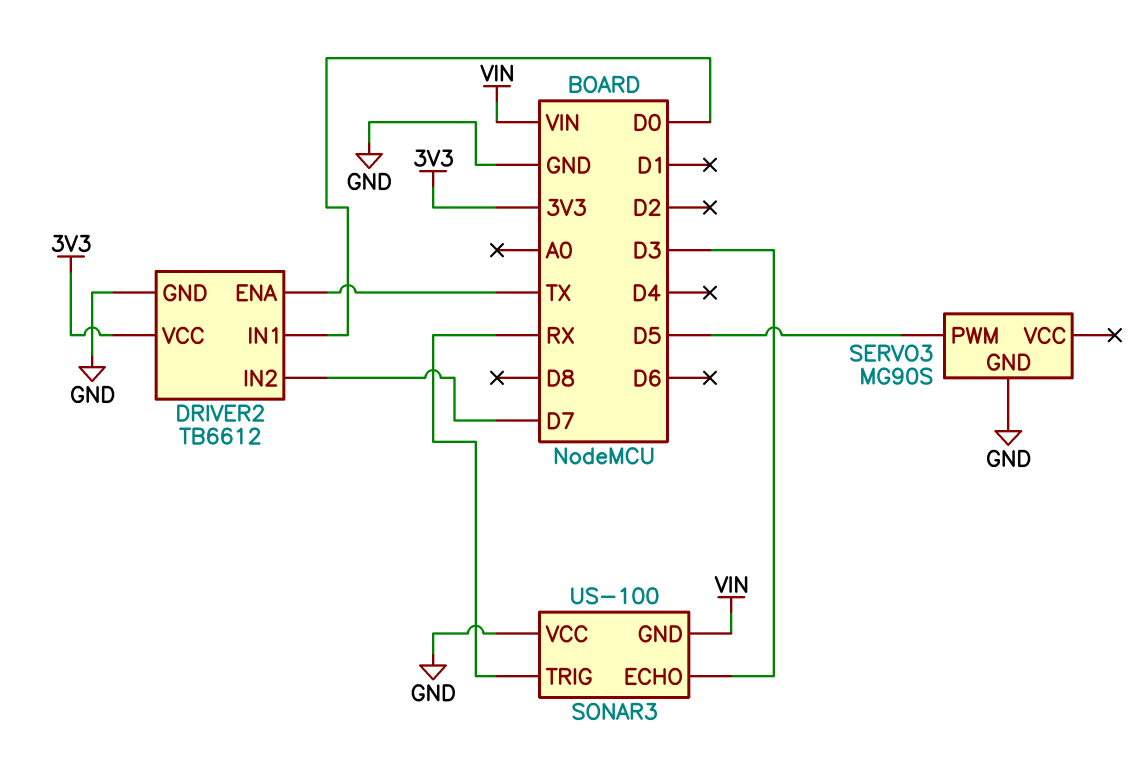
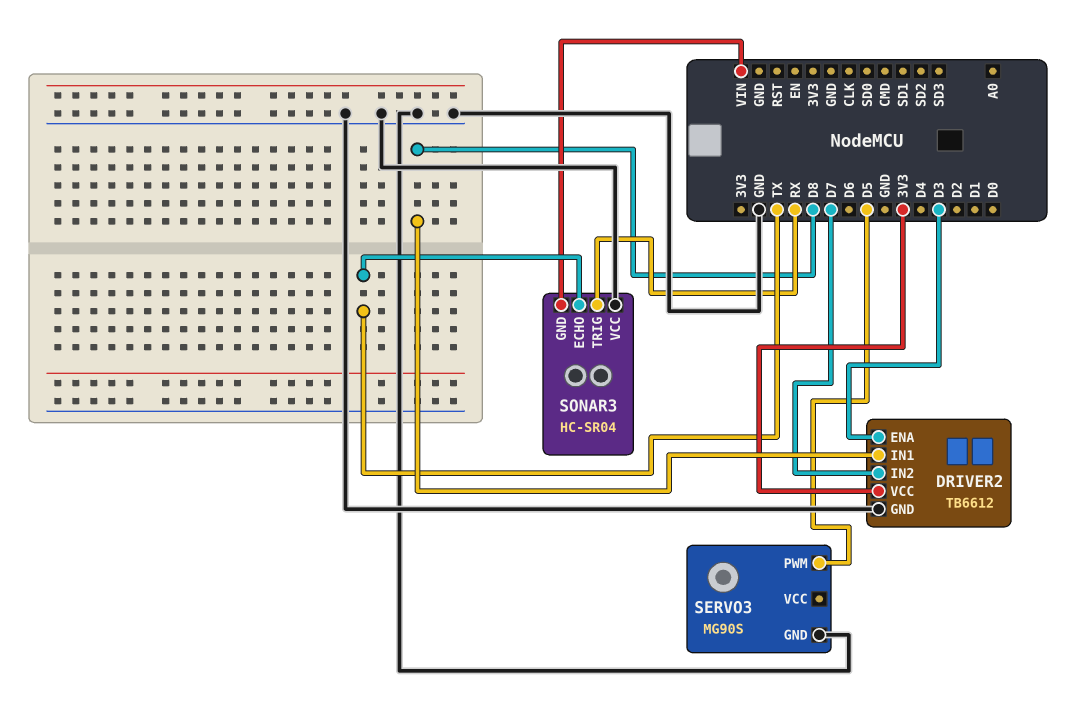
DRIVER2 pin ENA: TX -> D3
DRIVER2 pin IN1: D0 -> D8
SONAR3: US-100 -> HC-SR04
SONAR3 pin ECHO: D3 -> TX

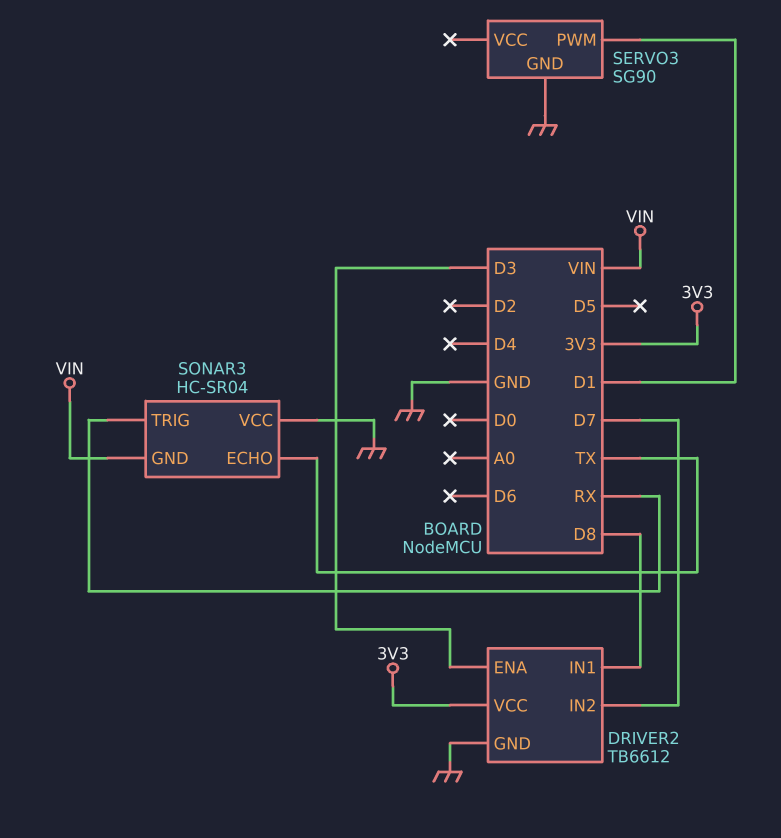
SERVO3: MG90S -> SG90
SERVO3 pin PWM: D5 -> D1

